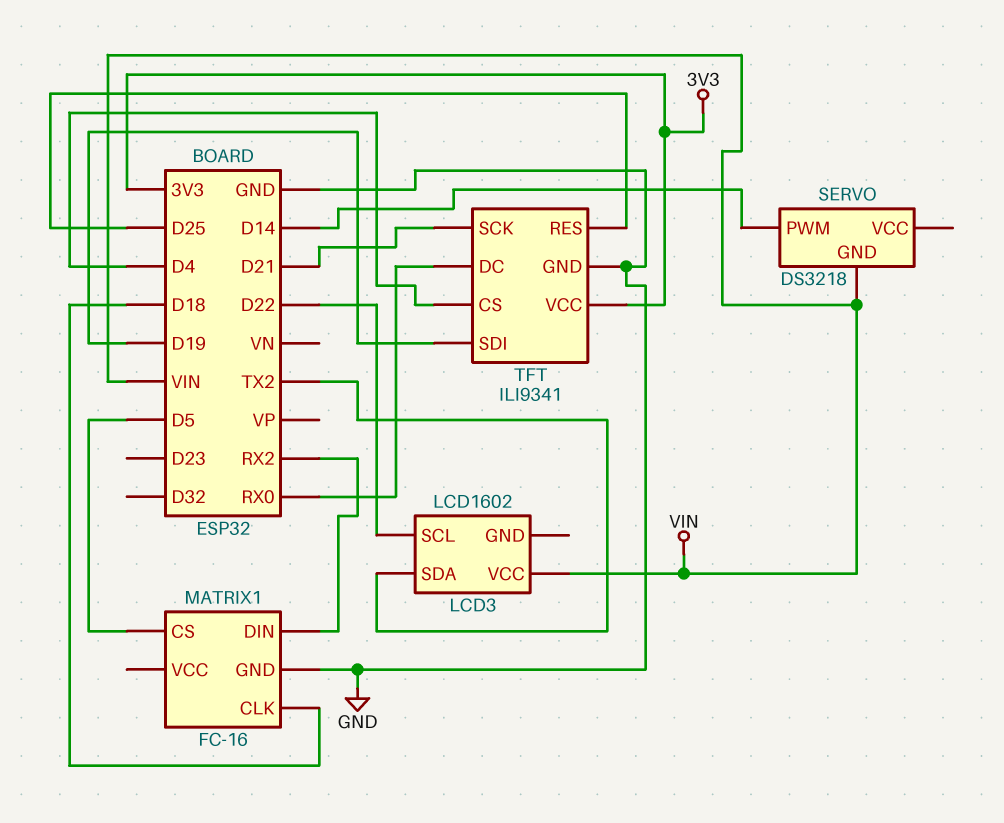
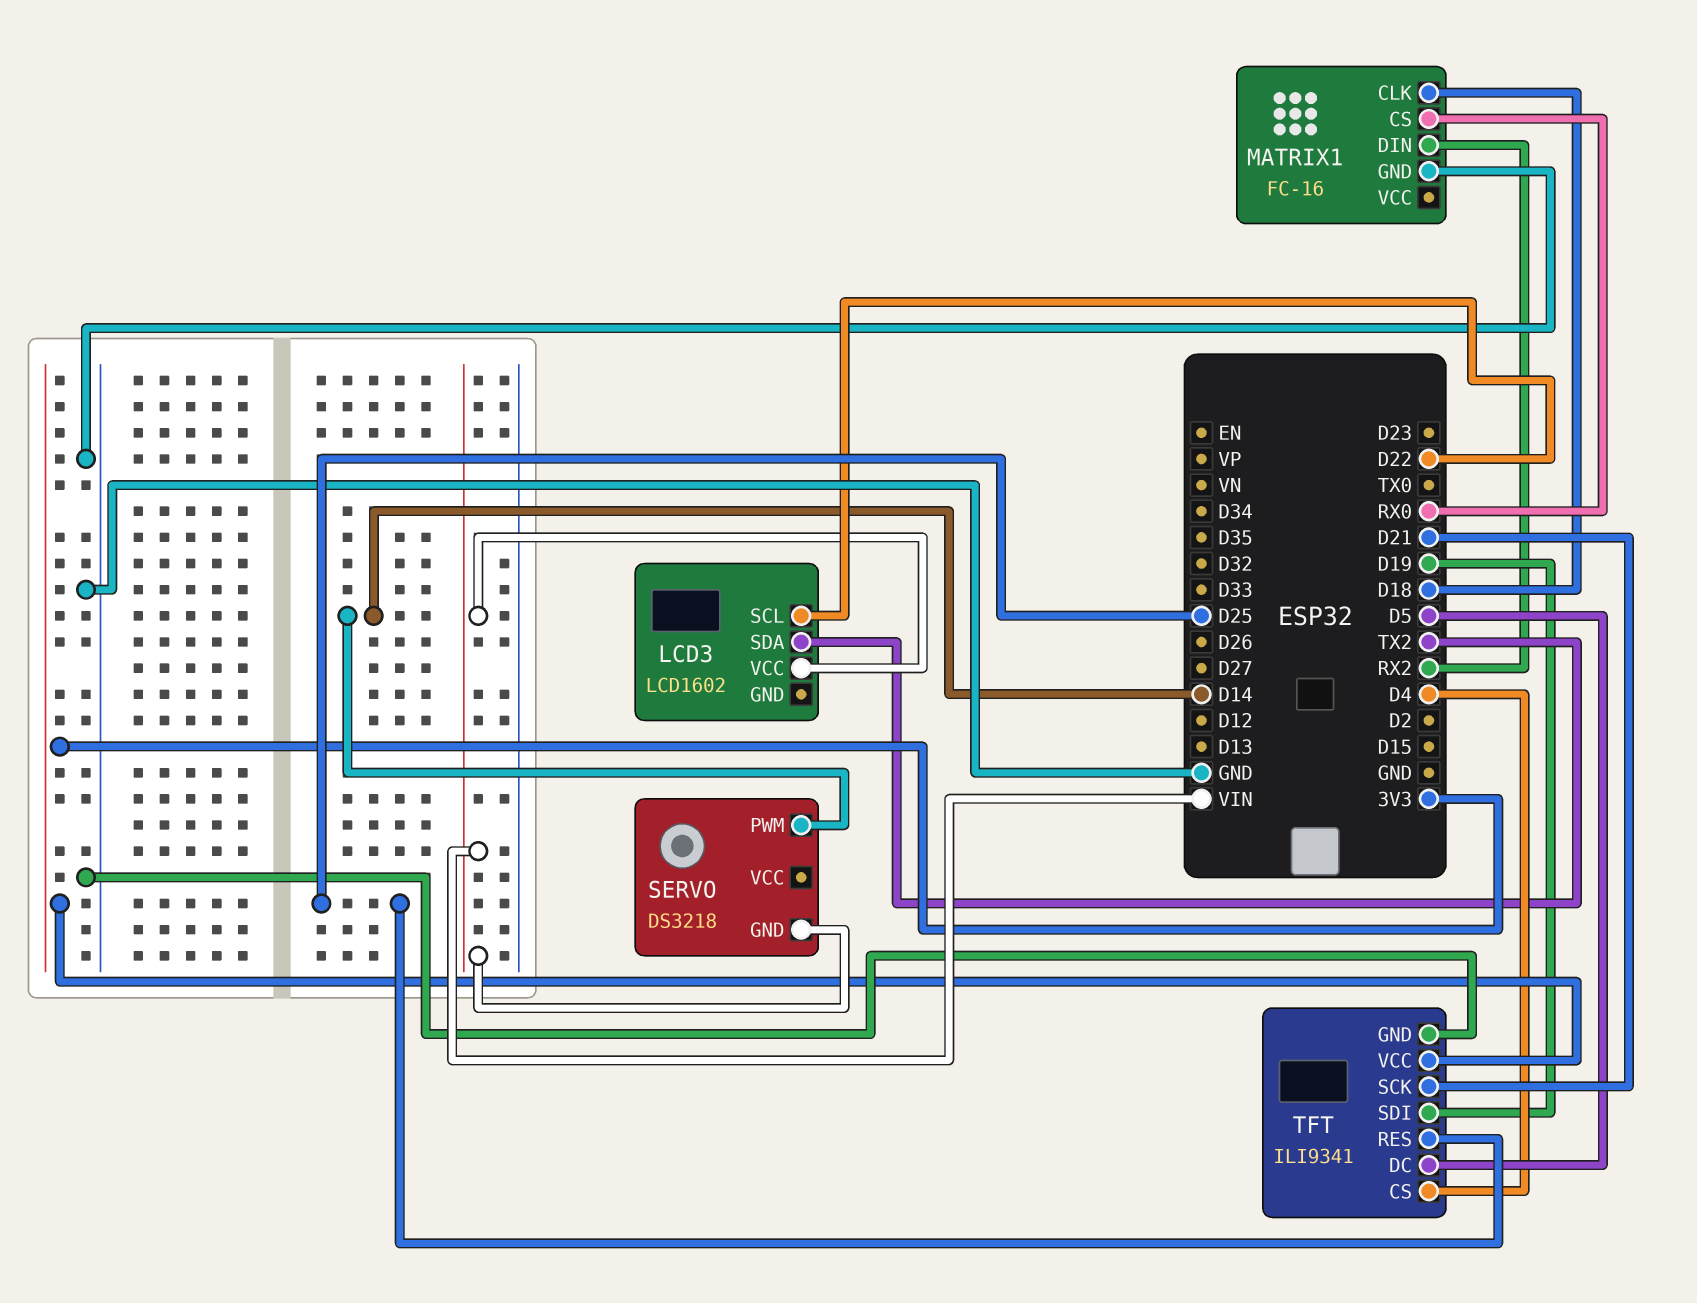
MATRIX1 pin CS: D5 -> RX0
TFT pin DC: RX0 -> D5

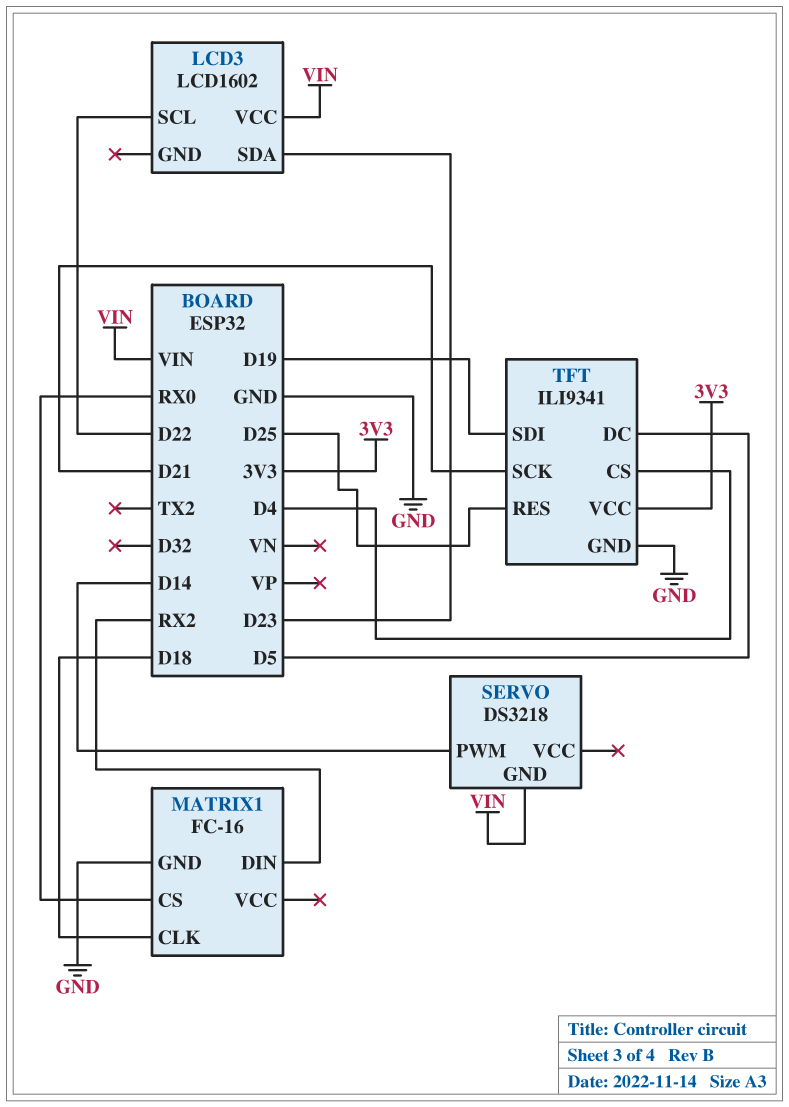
LCD3 pin SDA: TX2 -> D23

